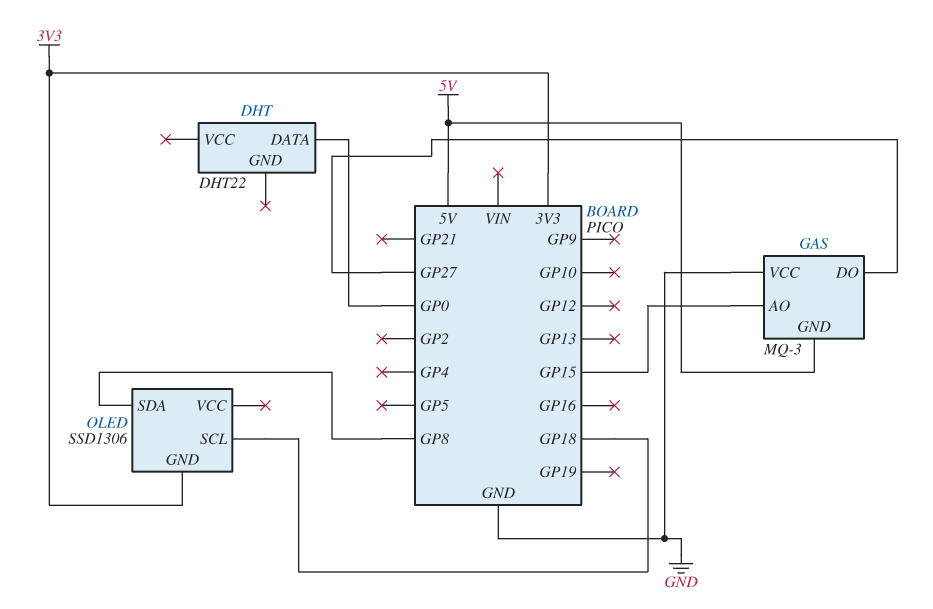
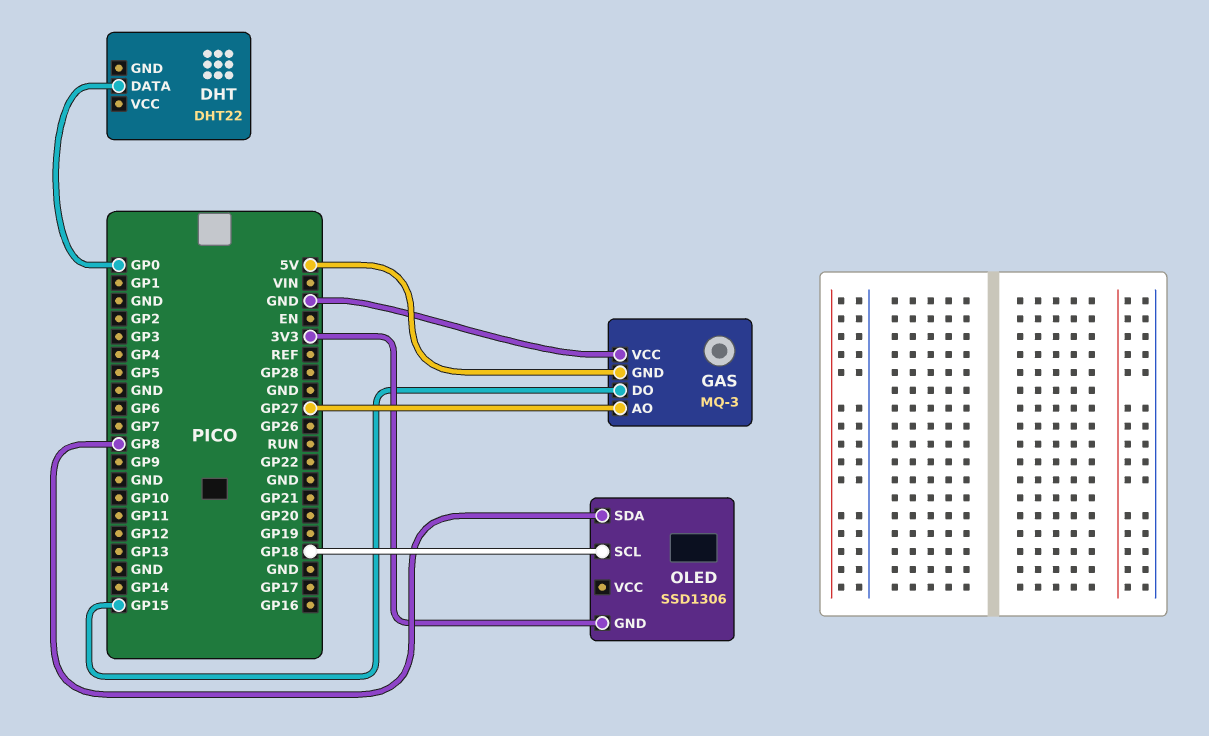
GAS pin AO: GP15 -> GP27
GAS pin DO: GP27 -> GP15

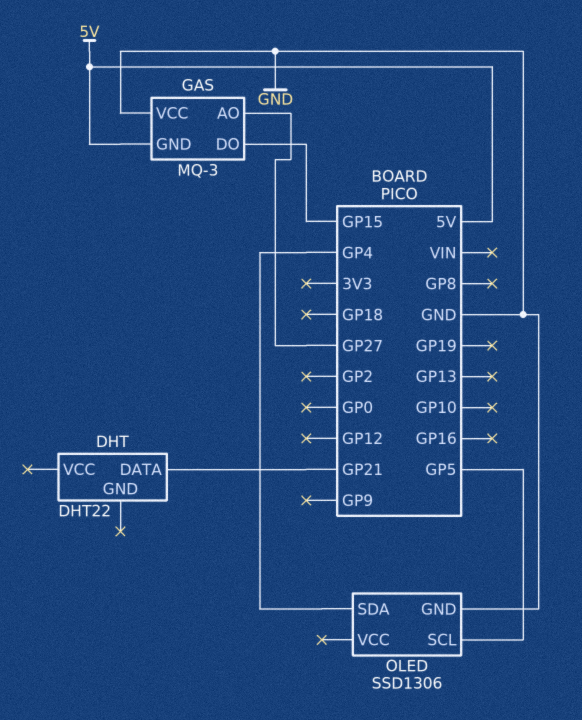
DHT pin DATA: GP0 -> GP21
OLED pin GND: 3V3 -> GND
OLED pin SCL: GP18 -> GP5
OLED pin SDA: GP8 -> GP4

